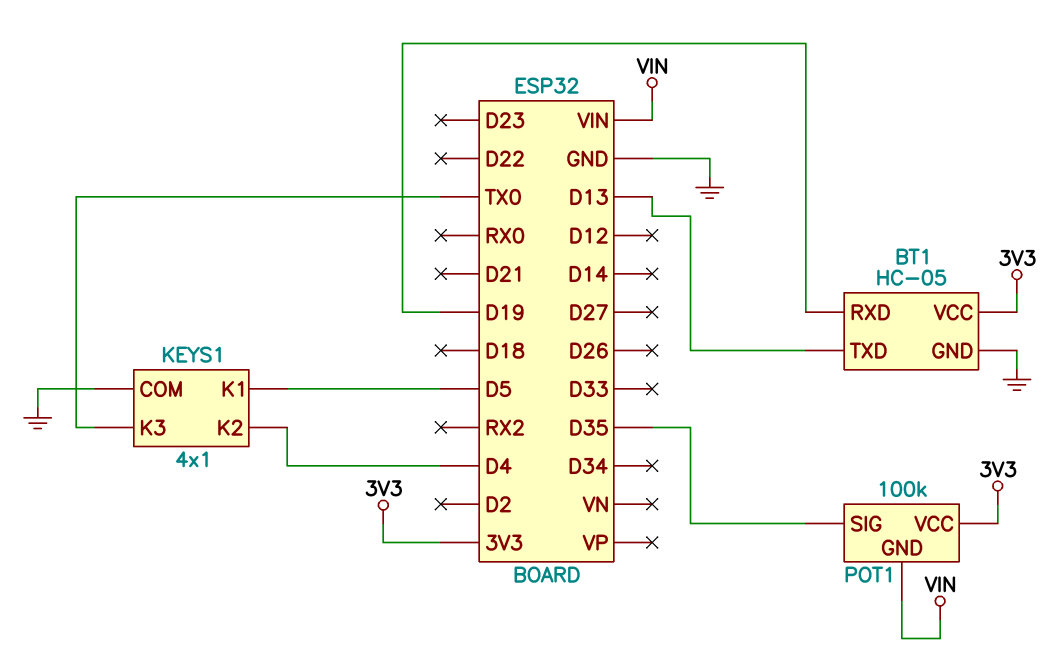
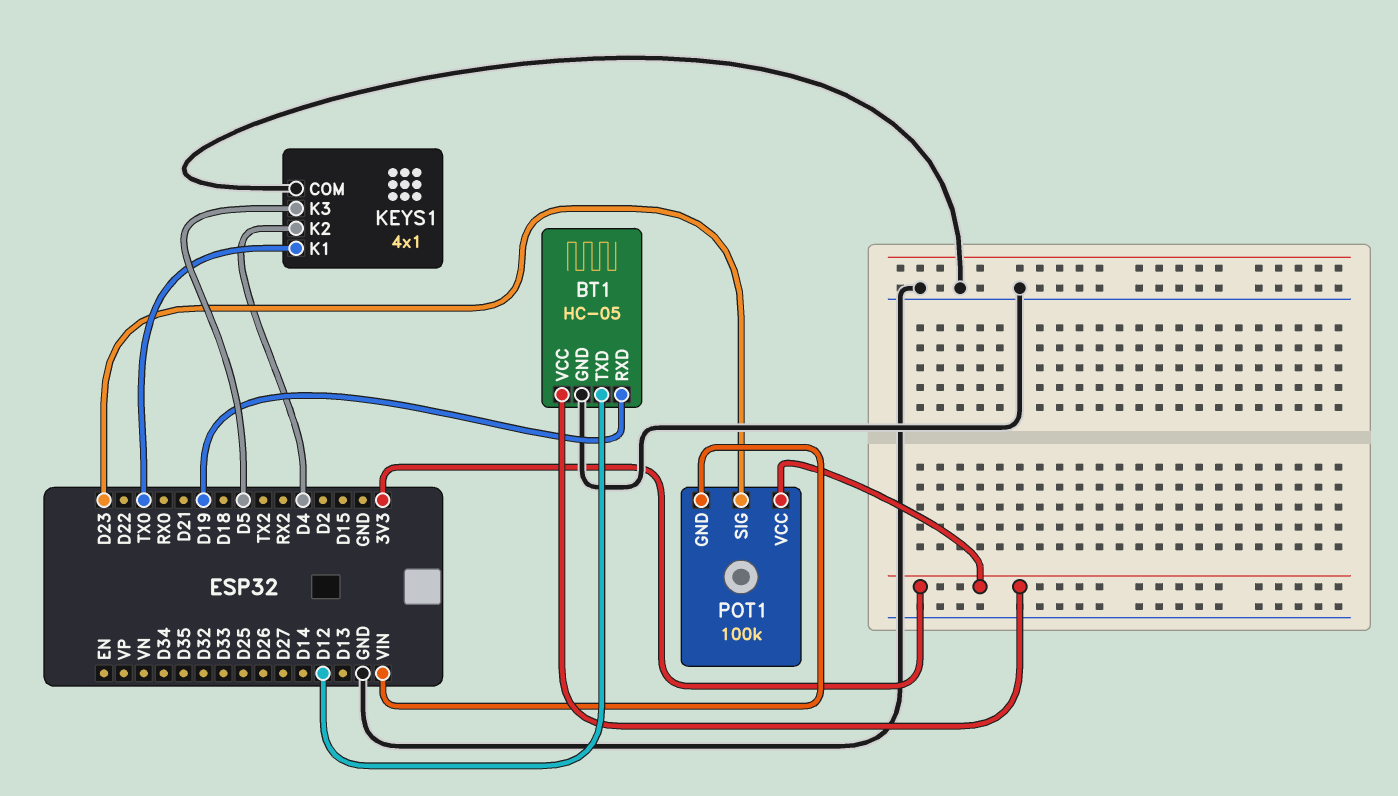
BT1 pin TXD: D13 -> D12
KEYS1 pin K1: D5 -> TX0
KEYS1 pin K3: TX0 -> D5
POT1 pin SIG: D35 -> D23

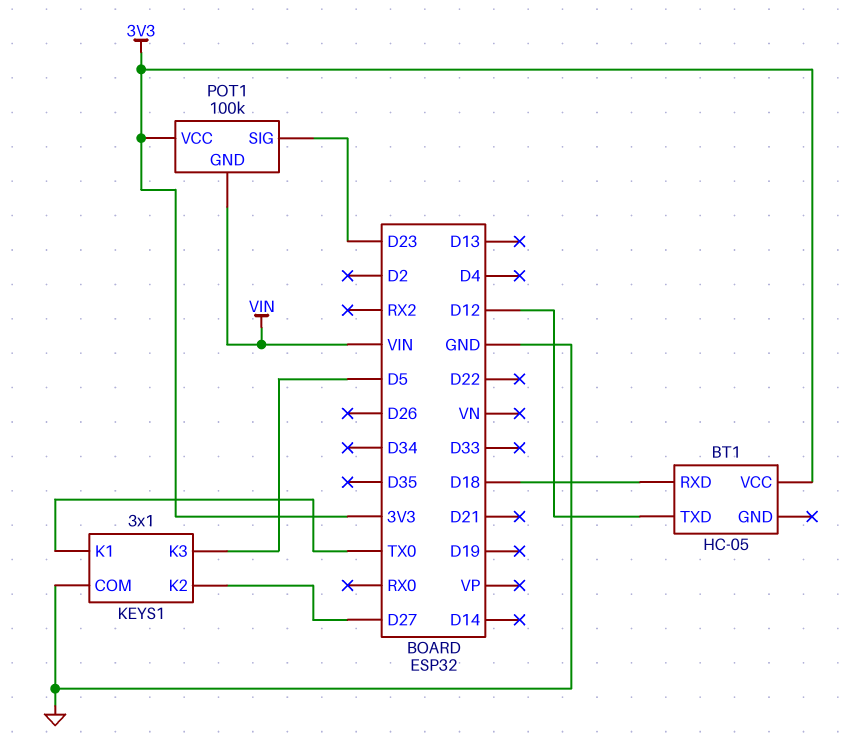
BT1 pin GND: GND -> none
BT1 pin RXD: D19 -> D18
KEYS1: 4x1 -> 3x1
KEYS1 pin K2: D4 -> D27

